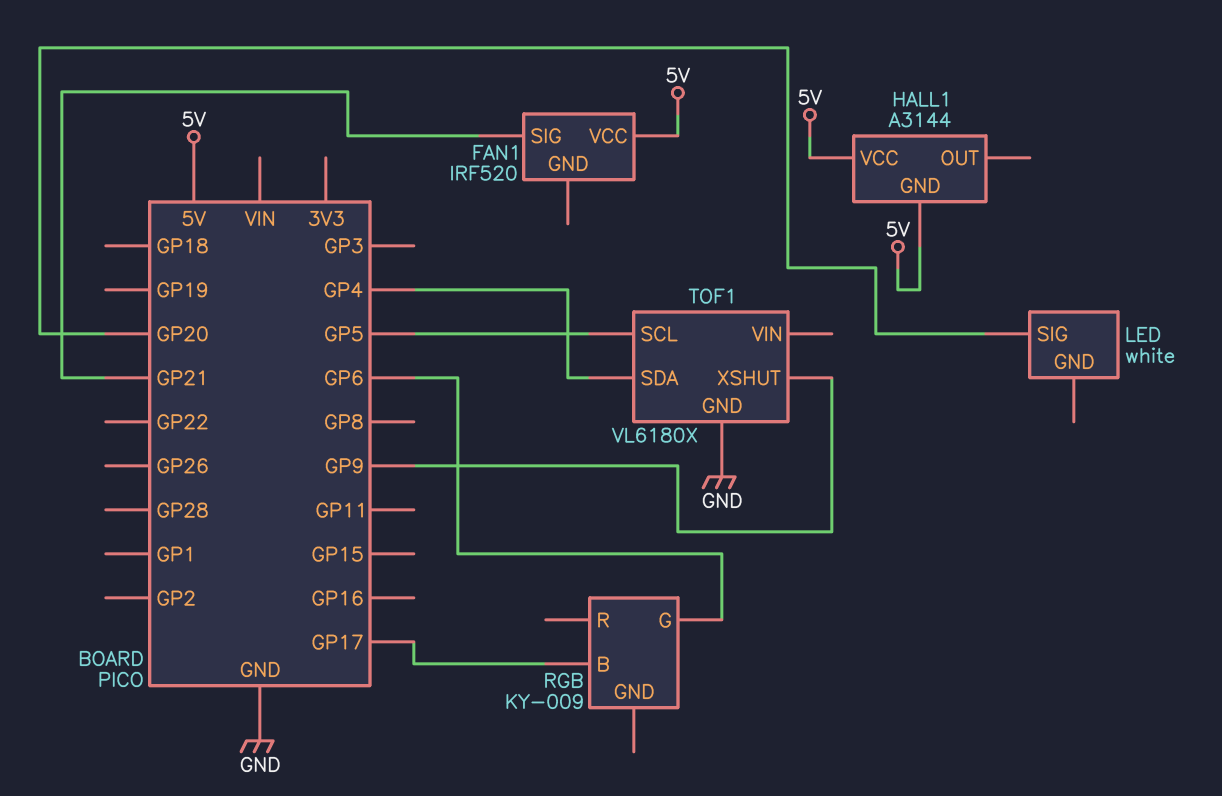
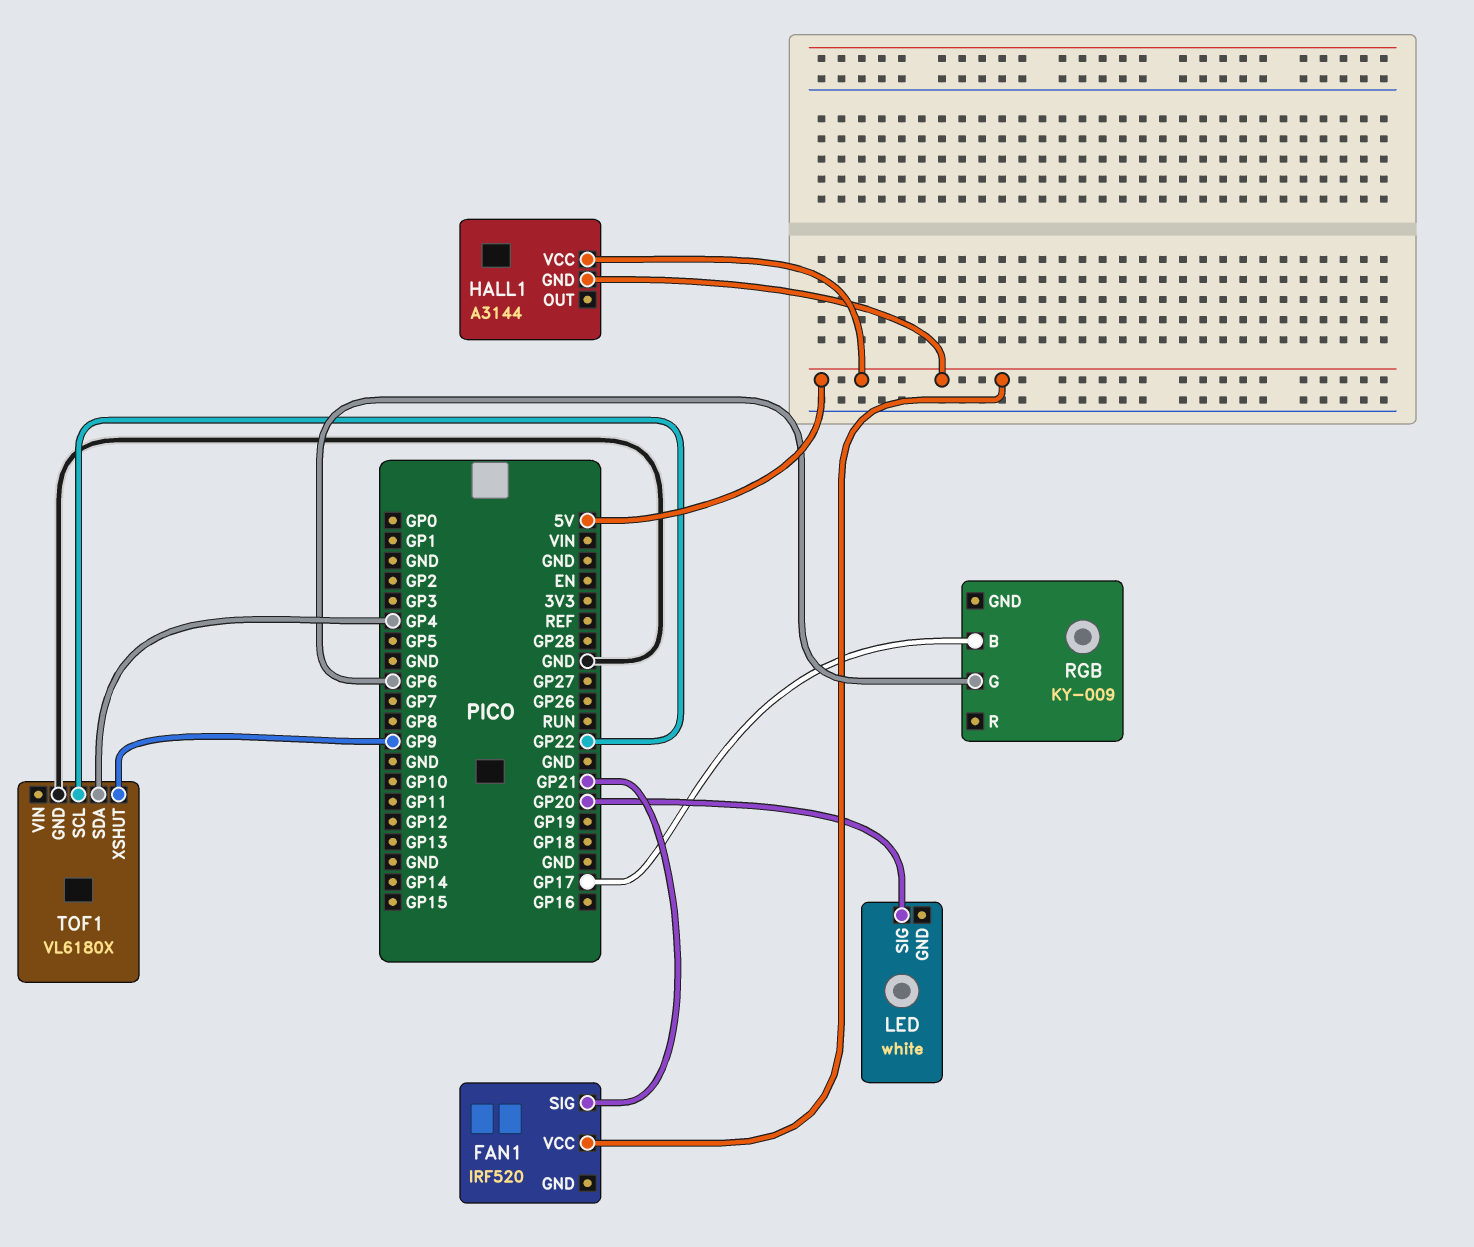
TOF1 pin SCL: GP5 -> GP22

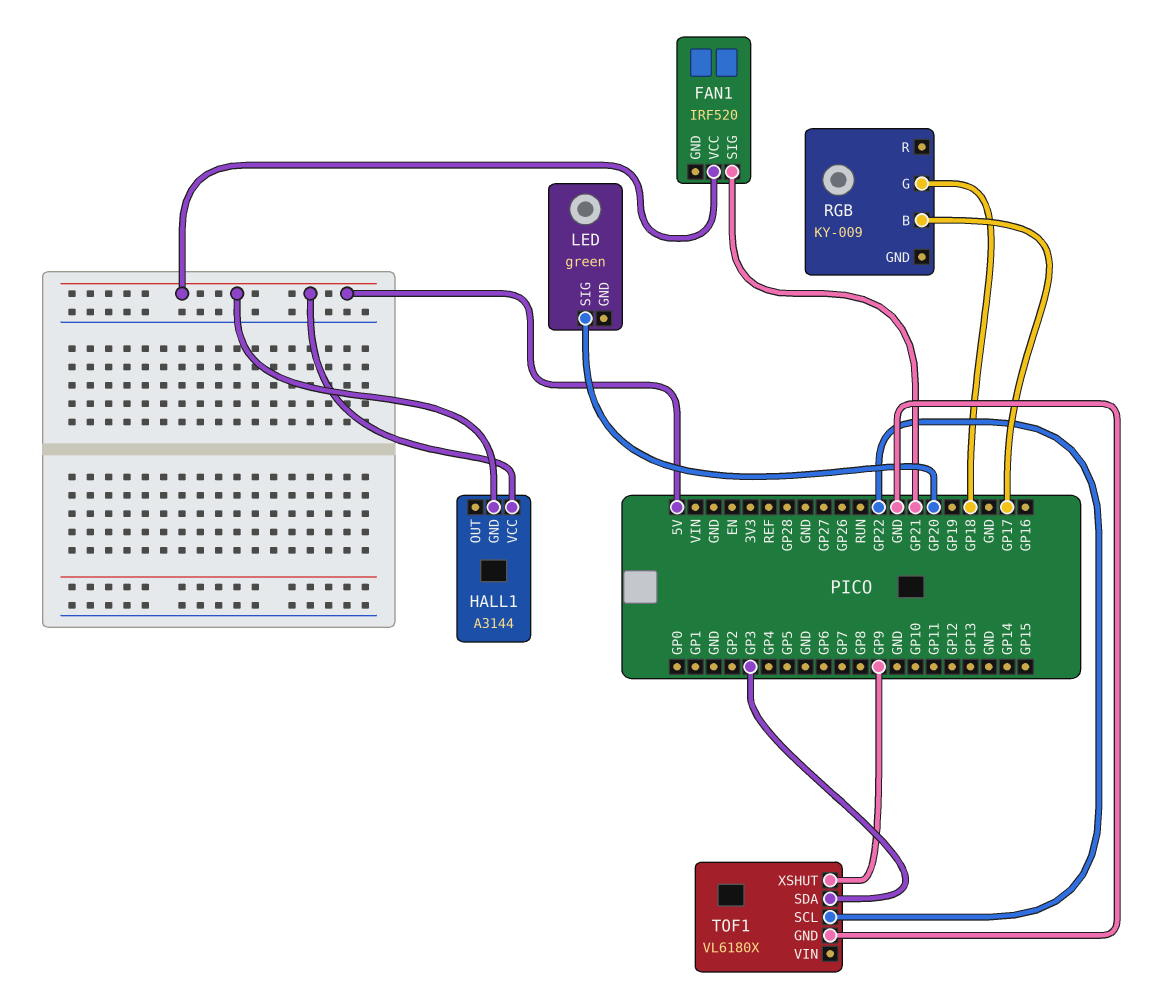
LED: white -> green
RGB pin G: GP6 -> GP18
TOF1 pin SDA: GP4 -> GP3

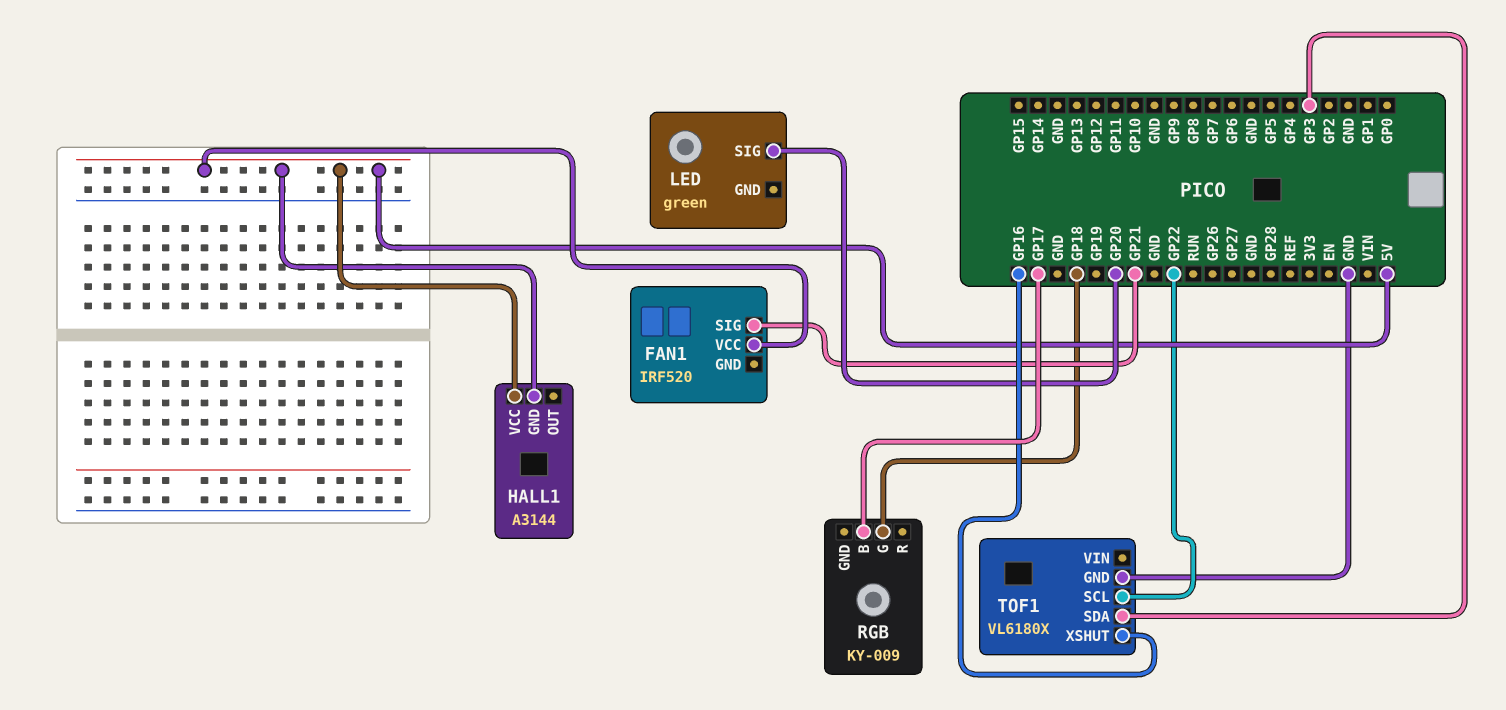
TOF1 pin XSHUT: GP9 -> GP16

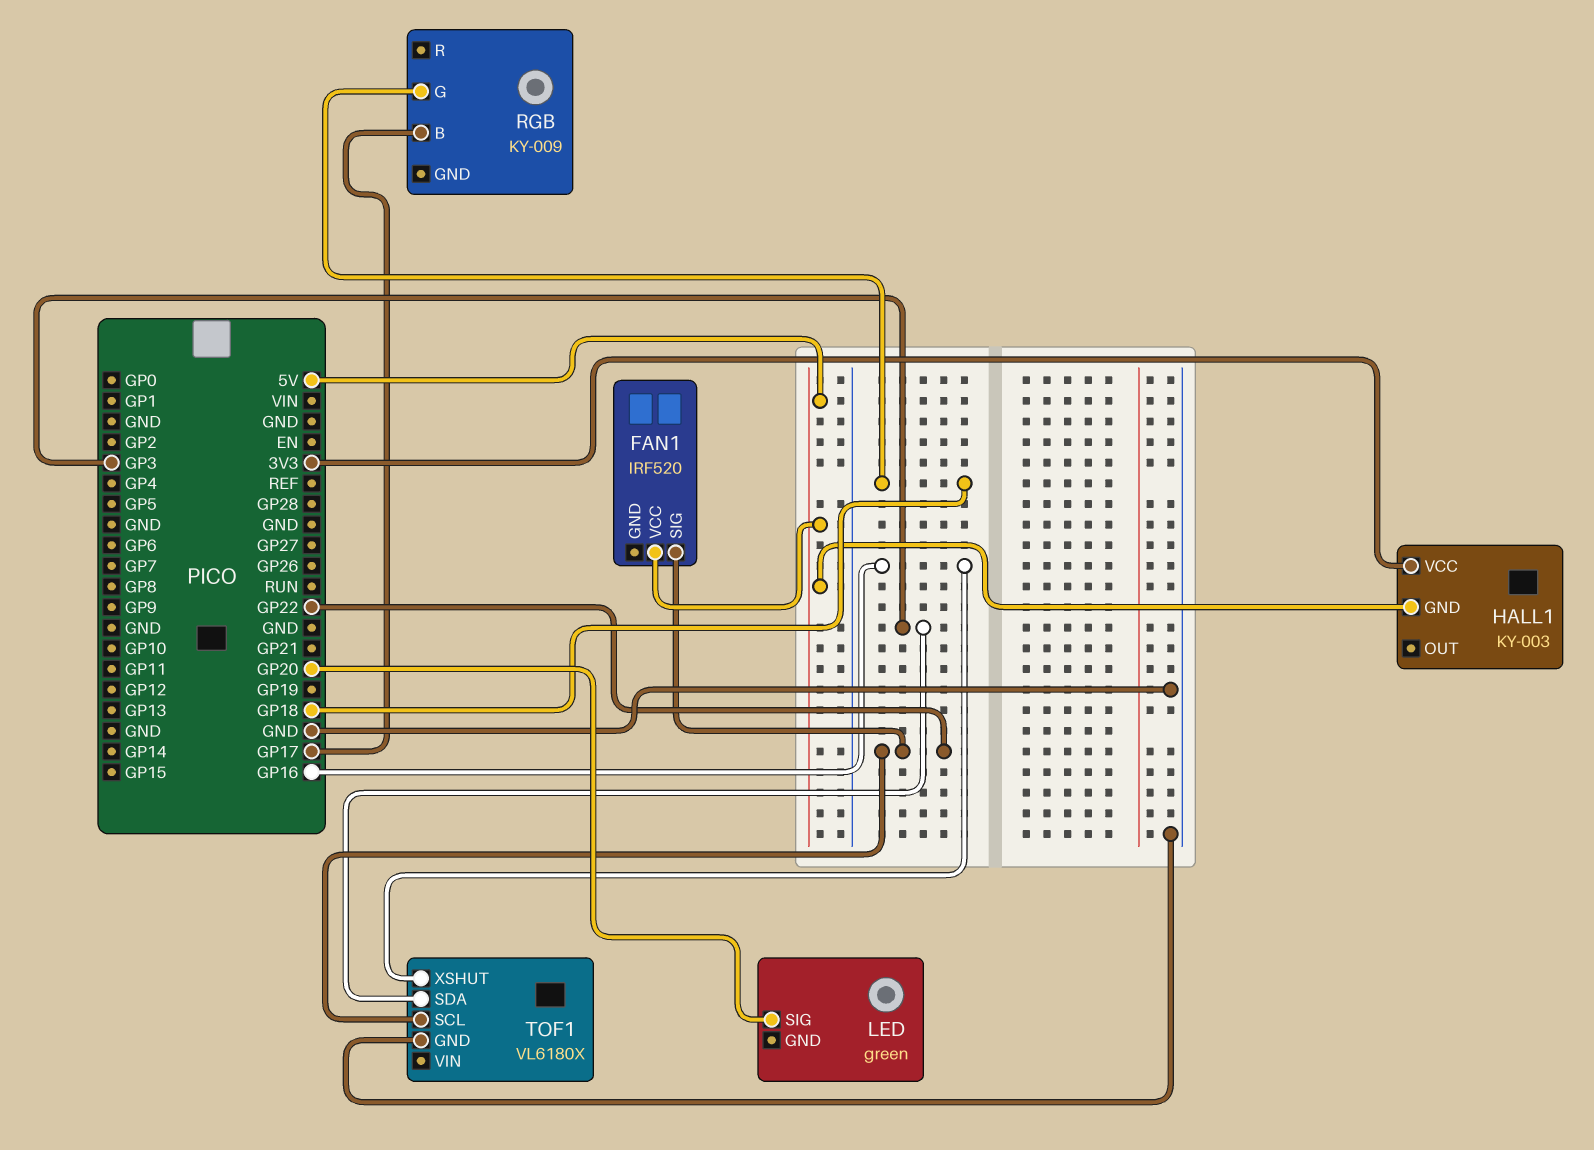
FAN1 pin SIG: GP21 -> GP22
HALL1: A3144 -> KY-003
HALL1 pin VCC: 5V -> 3V3

